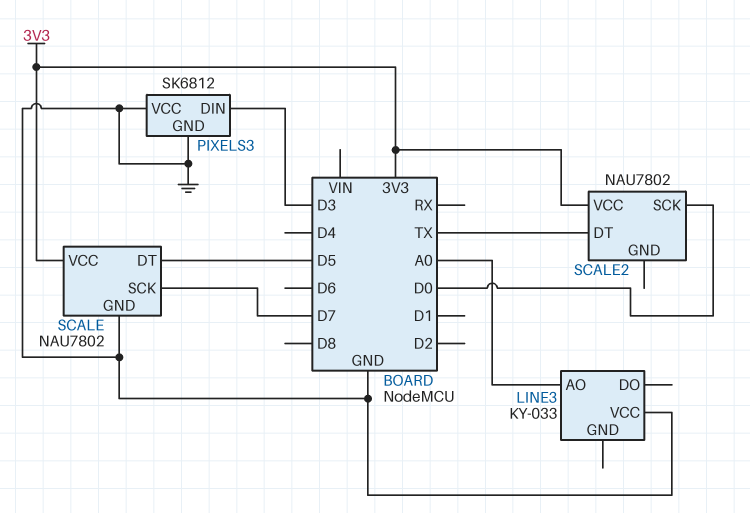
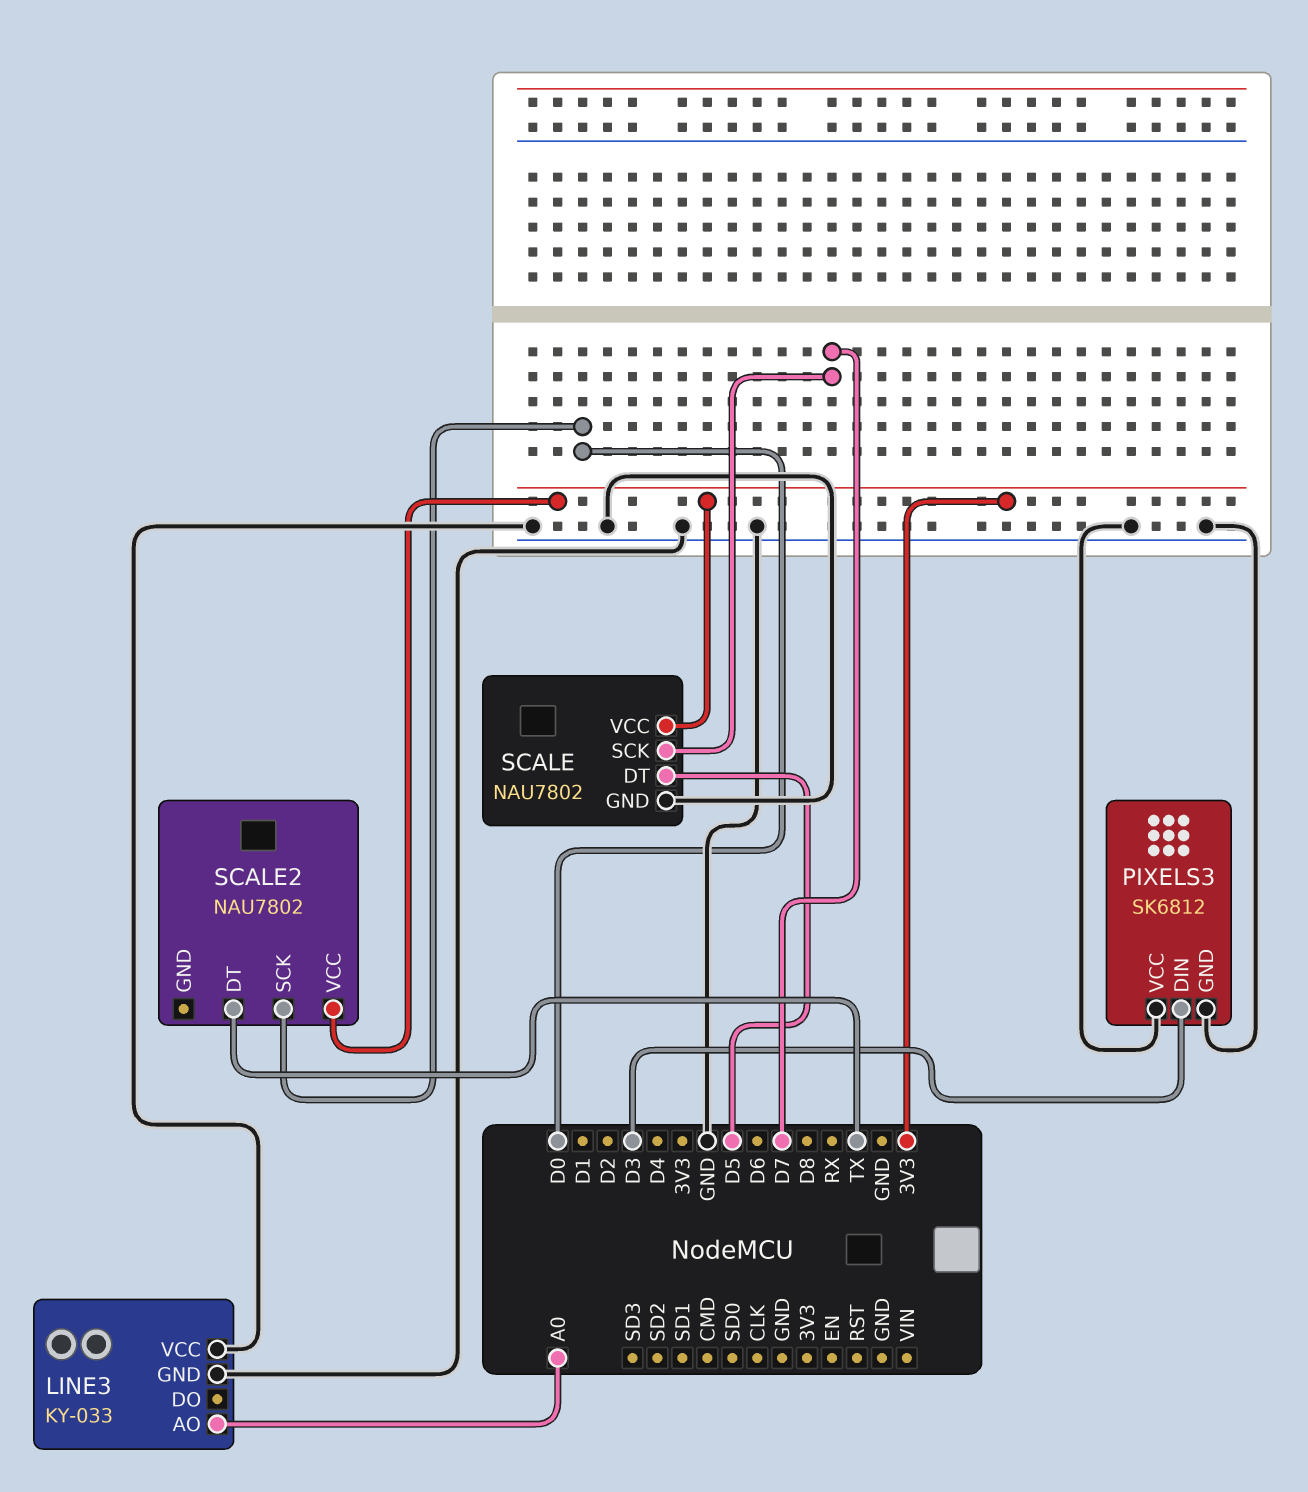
LINE3 pin GND: none -> GND

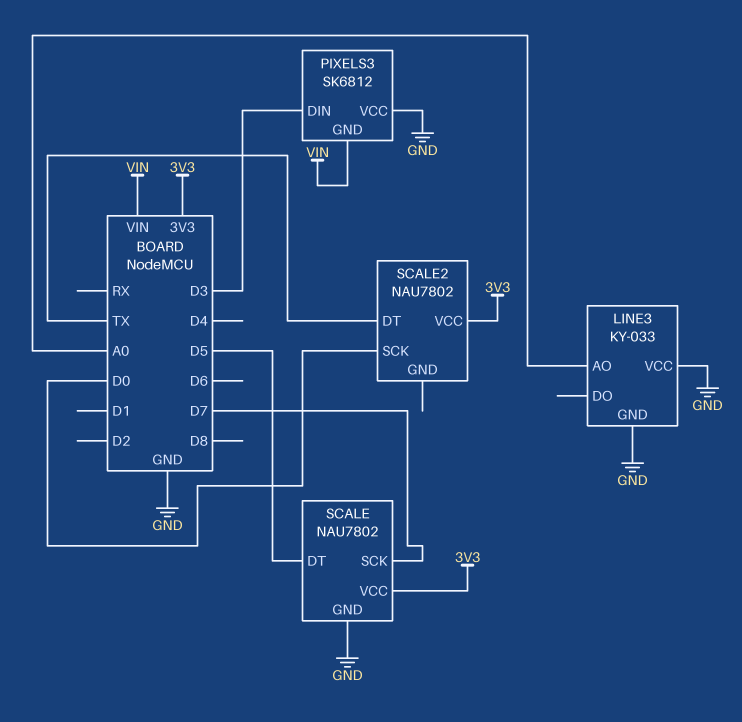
PIXELS3 pin GND: GND -> VIN

